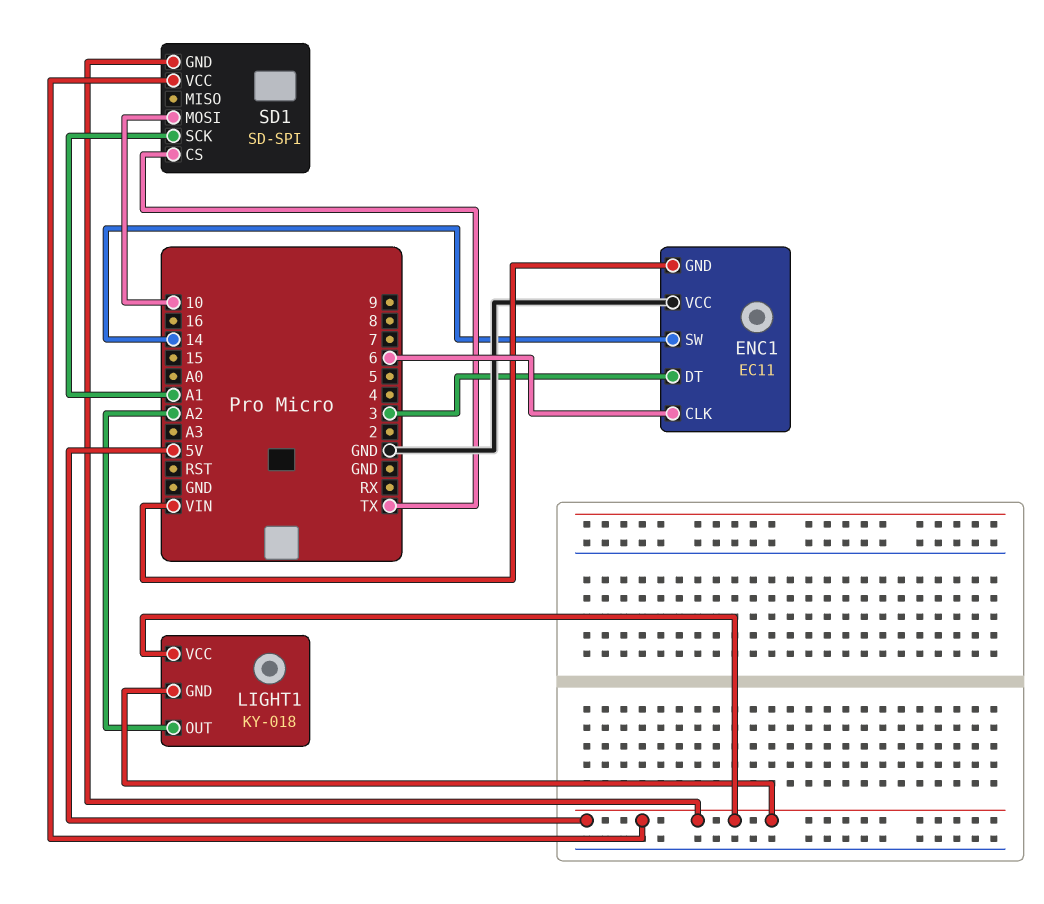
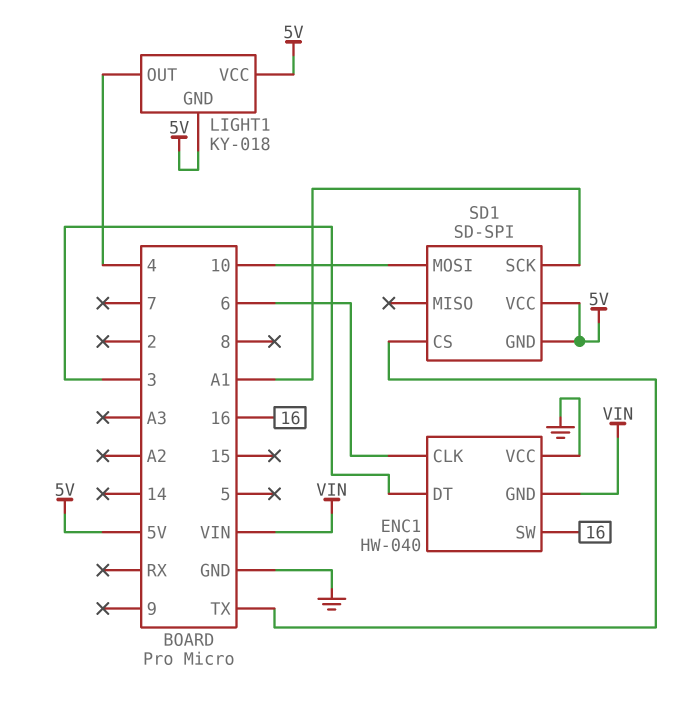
ENC1: EC11 -> HW-040
ENC1 pin SW: 14 -> 16
LIGHT1 pin OUT: A2 -> 4

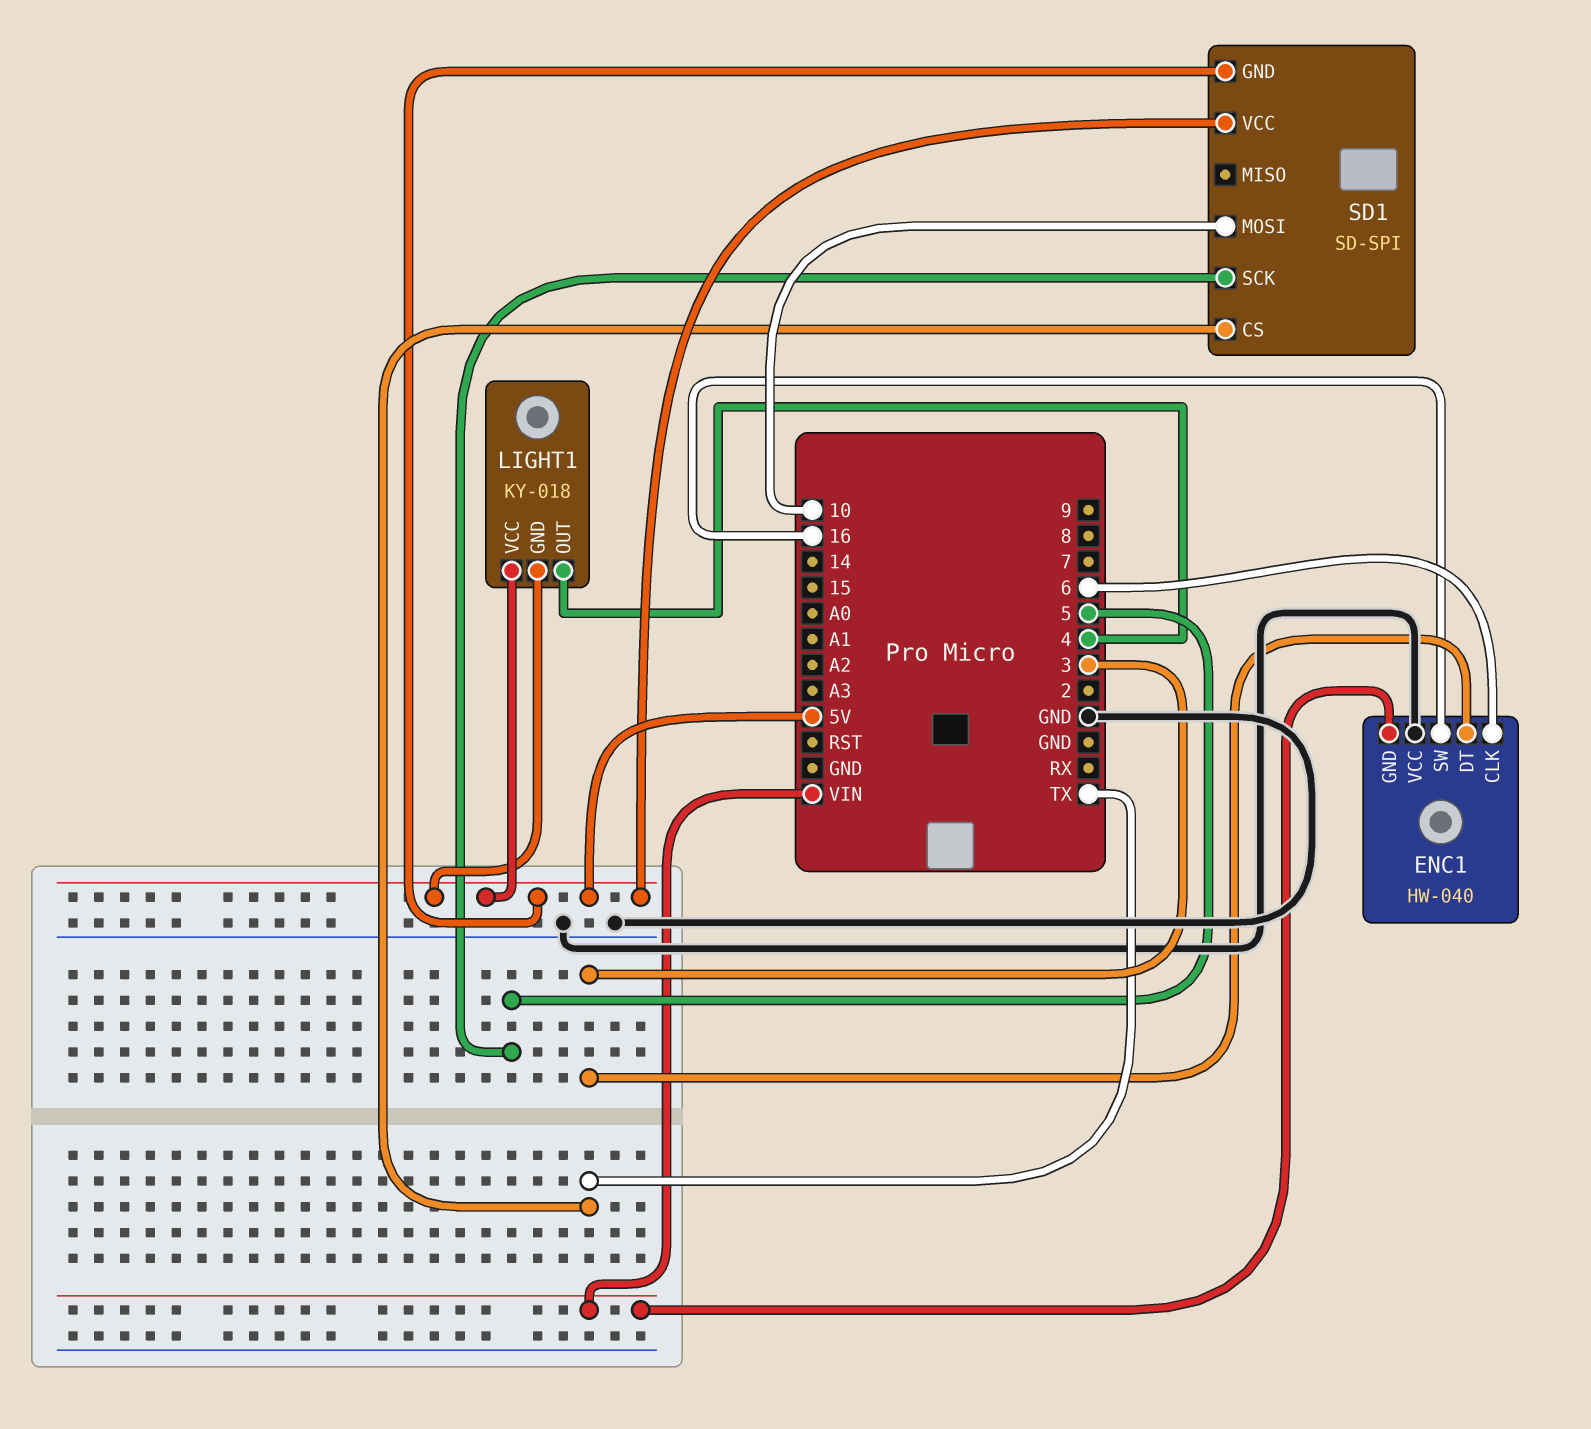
SD1 pin SCK: A1 -> 5

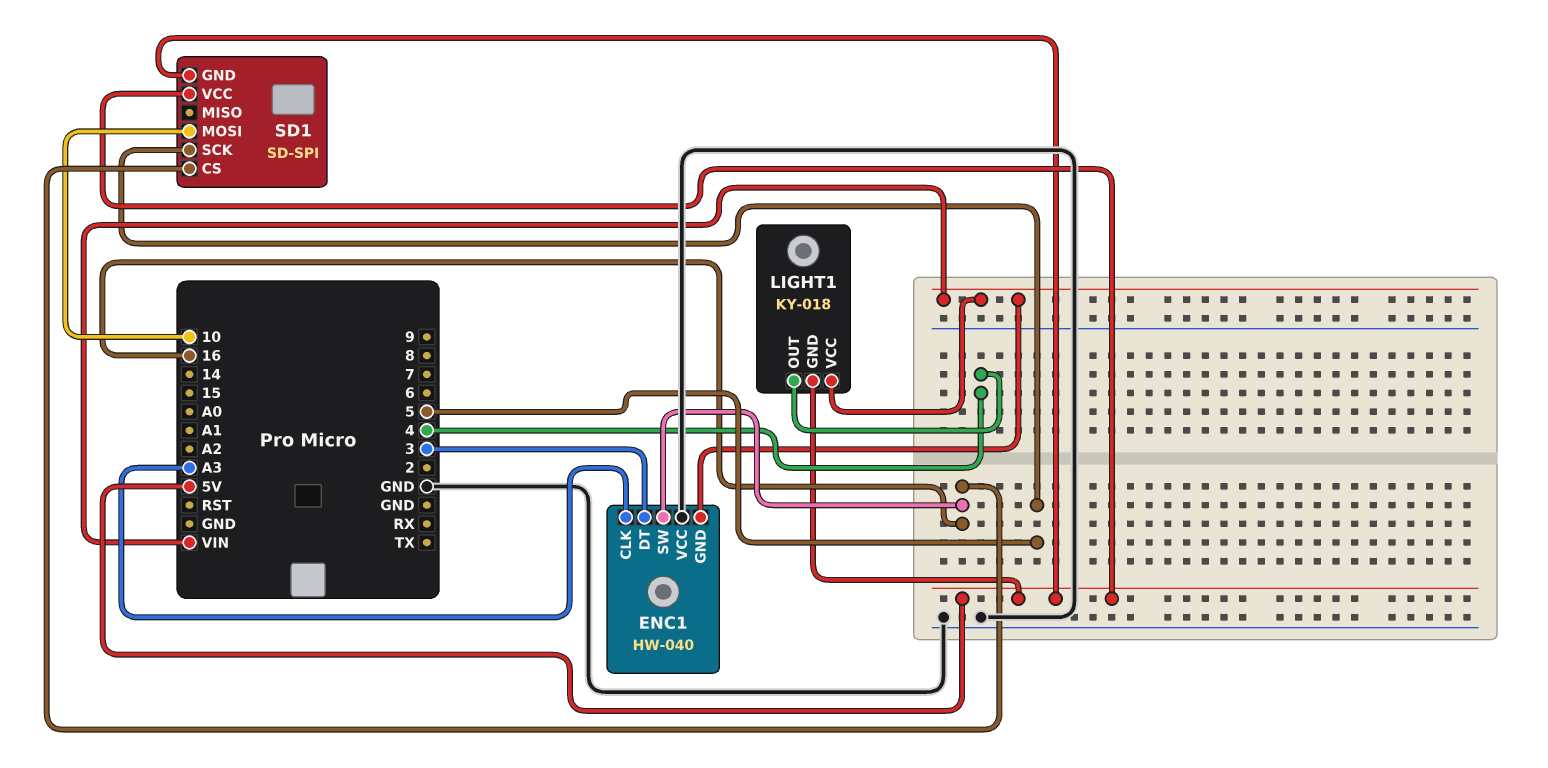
ENC1 pin CLK: 6 -> A3
LIGHT1 pin VCC: 5V -> VIN
SD1 pin CS: TX -> 16

